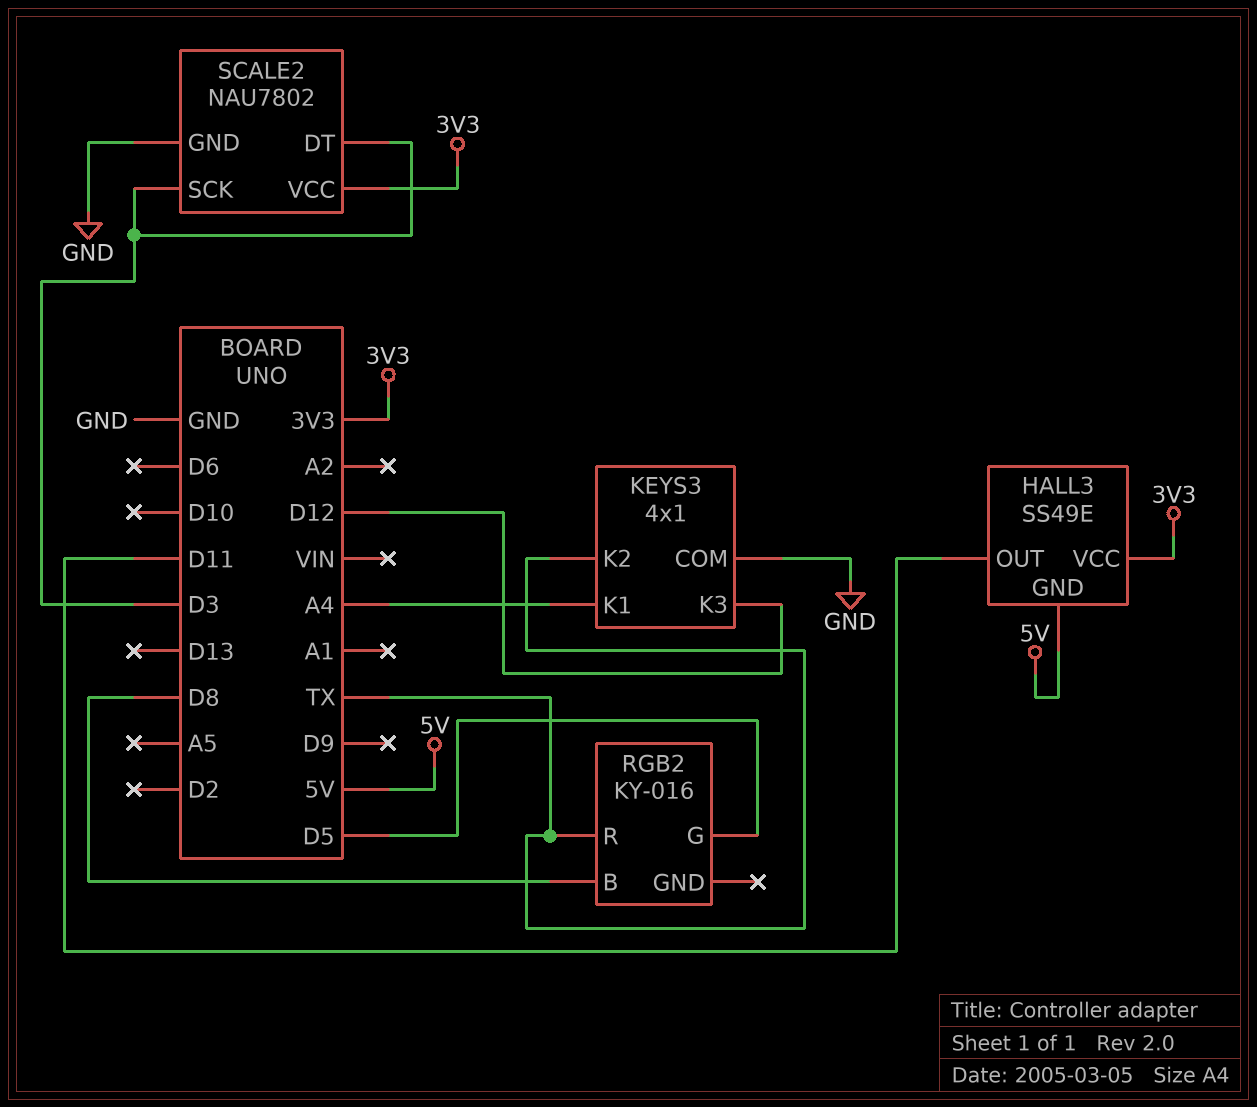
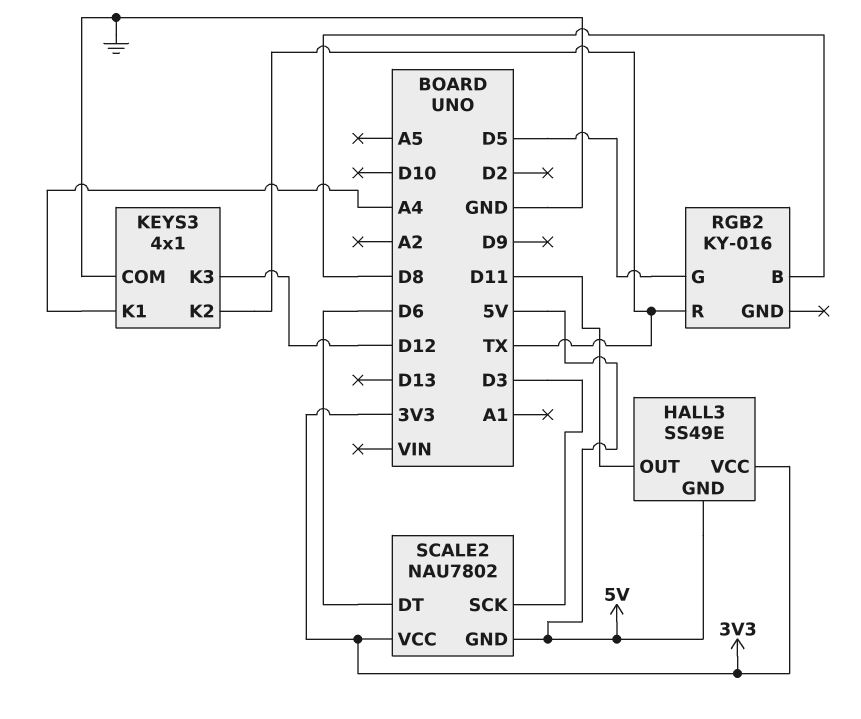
SCALE2 pin DT: D3 -> D6
SCALE2 pin GND: GND -> 5V

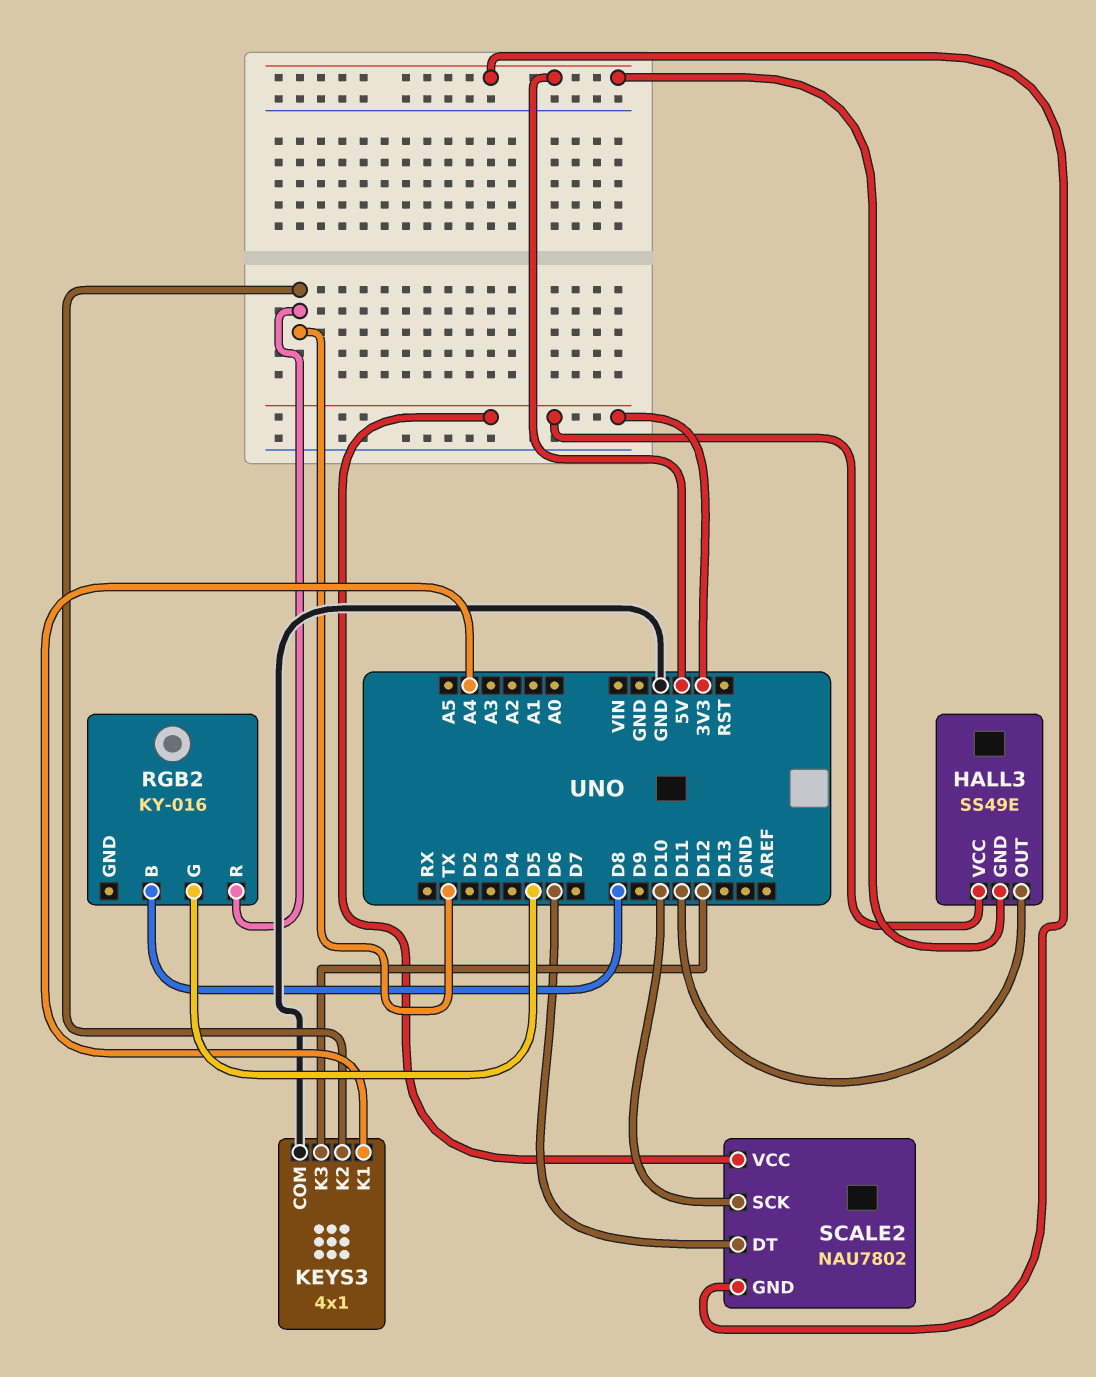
SCALE2 pin SCK: D3 -> D10

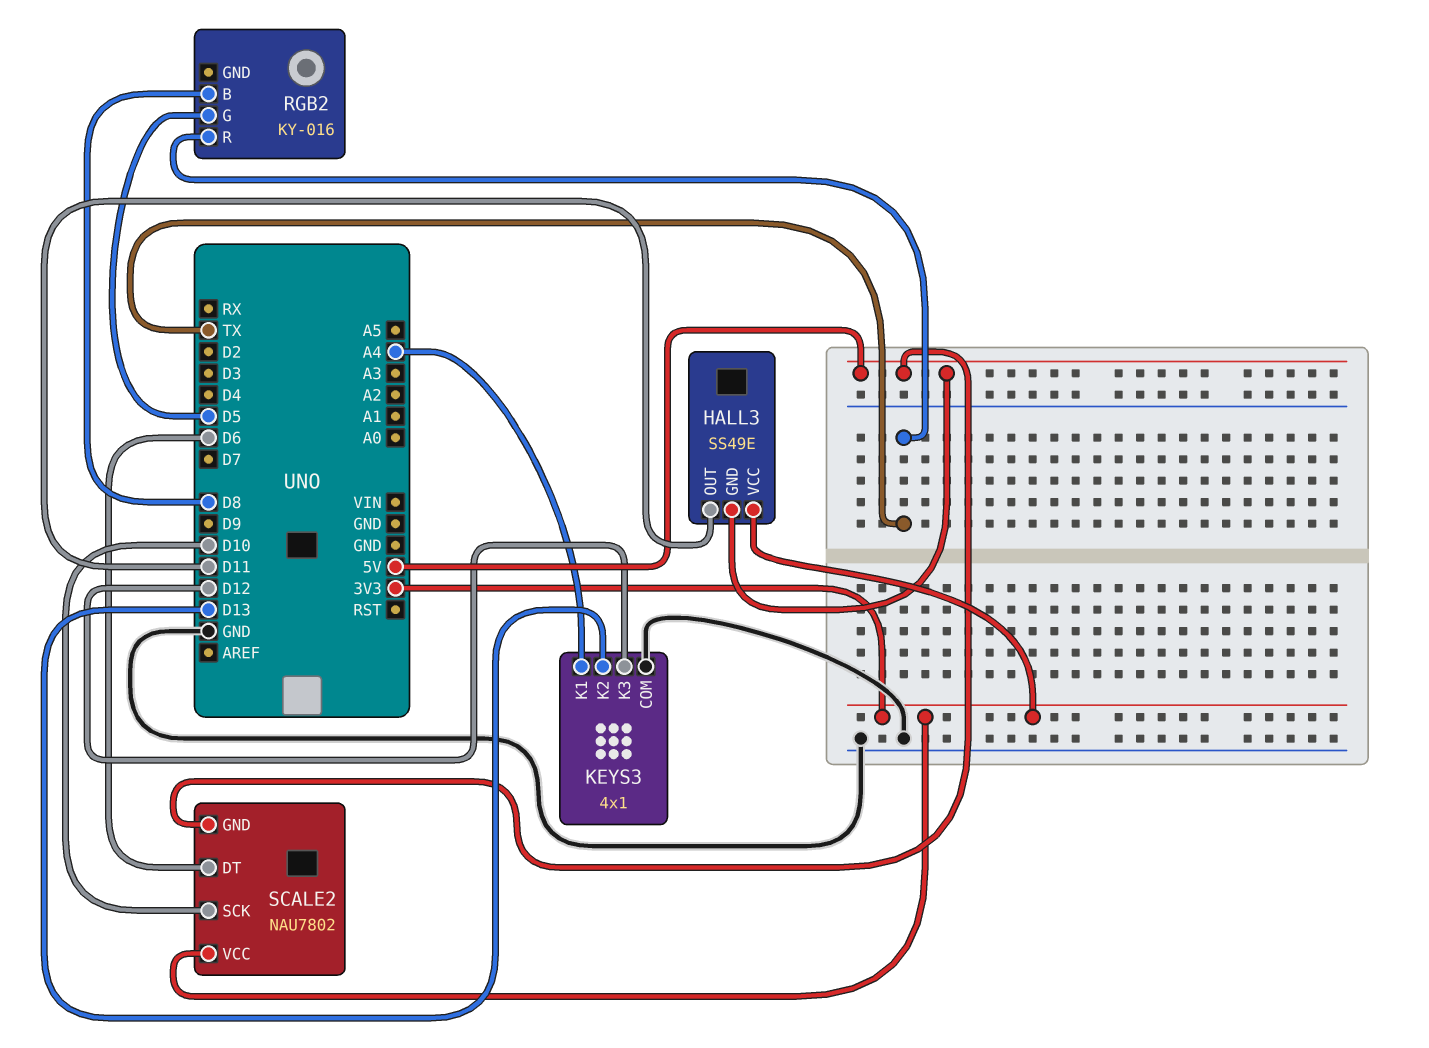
KEYS3 pin K2: TX -> D13

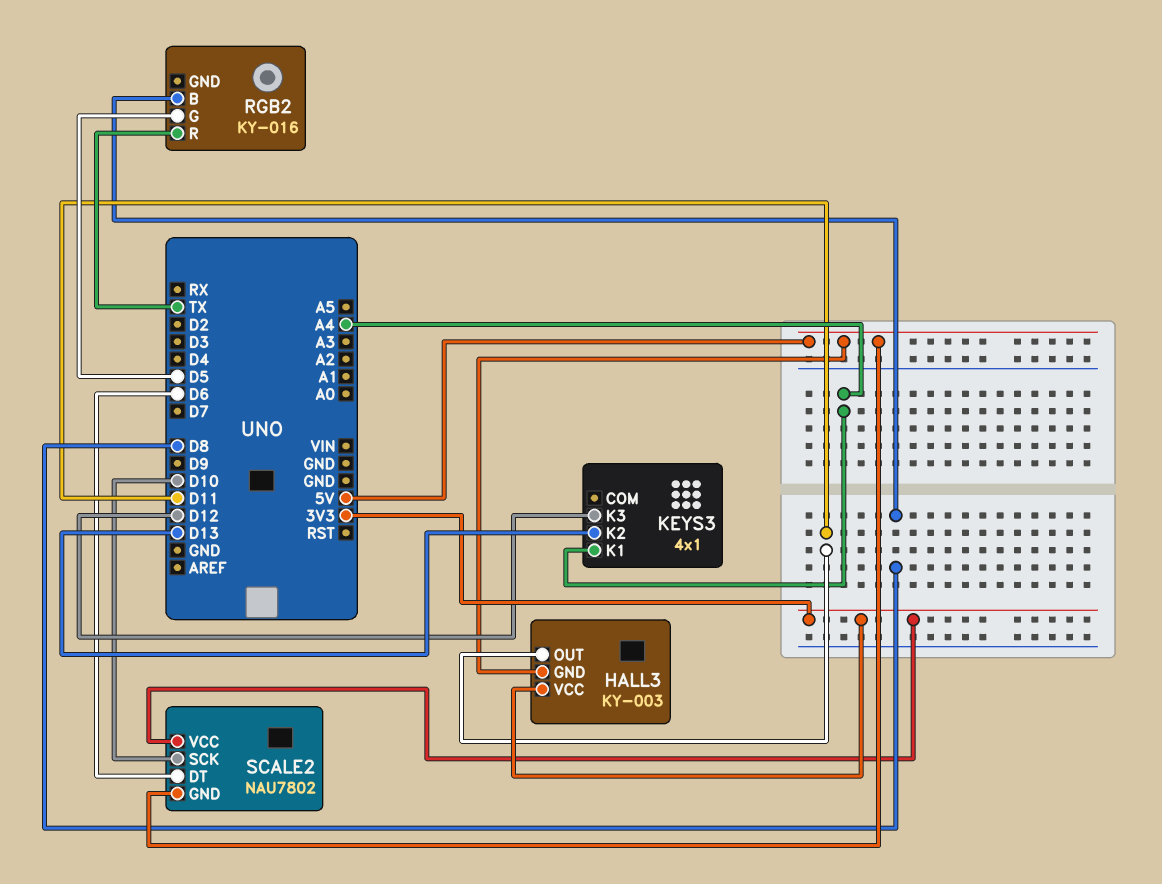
HALL3: SS49E -> KY-003
KEYS3 pin COM: GND -> none

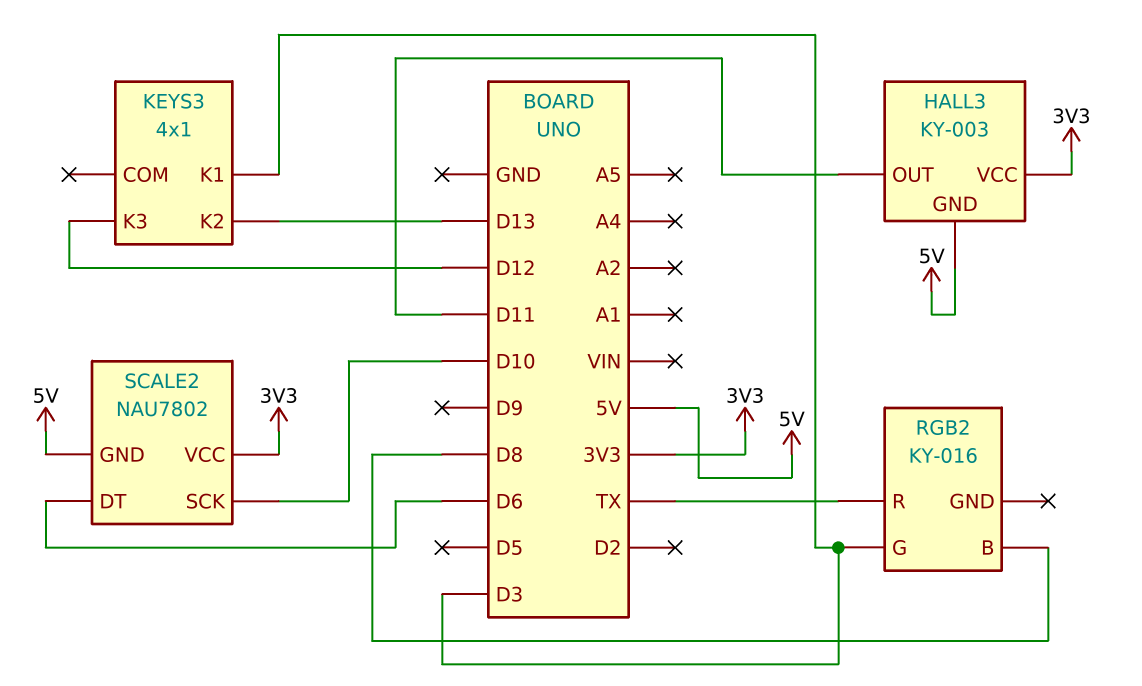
KEYS3 pin K1: A4 -> D3
RGB2 pin G: D5 -> D3

